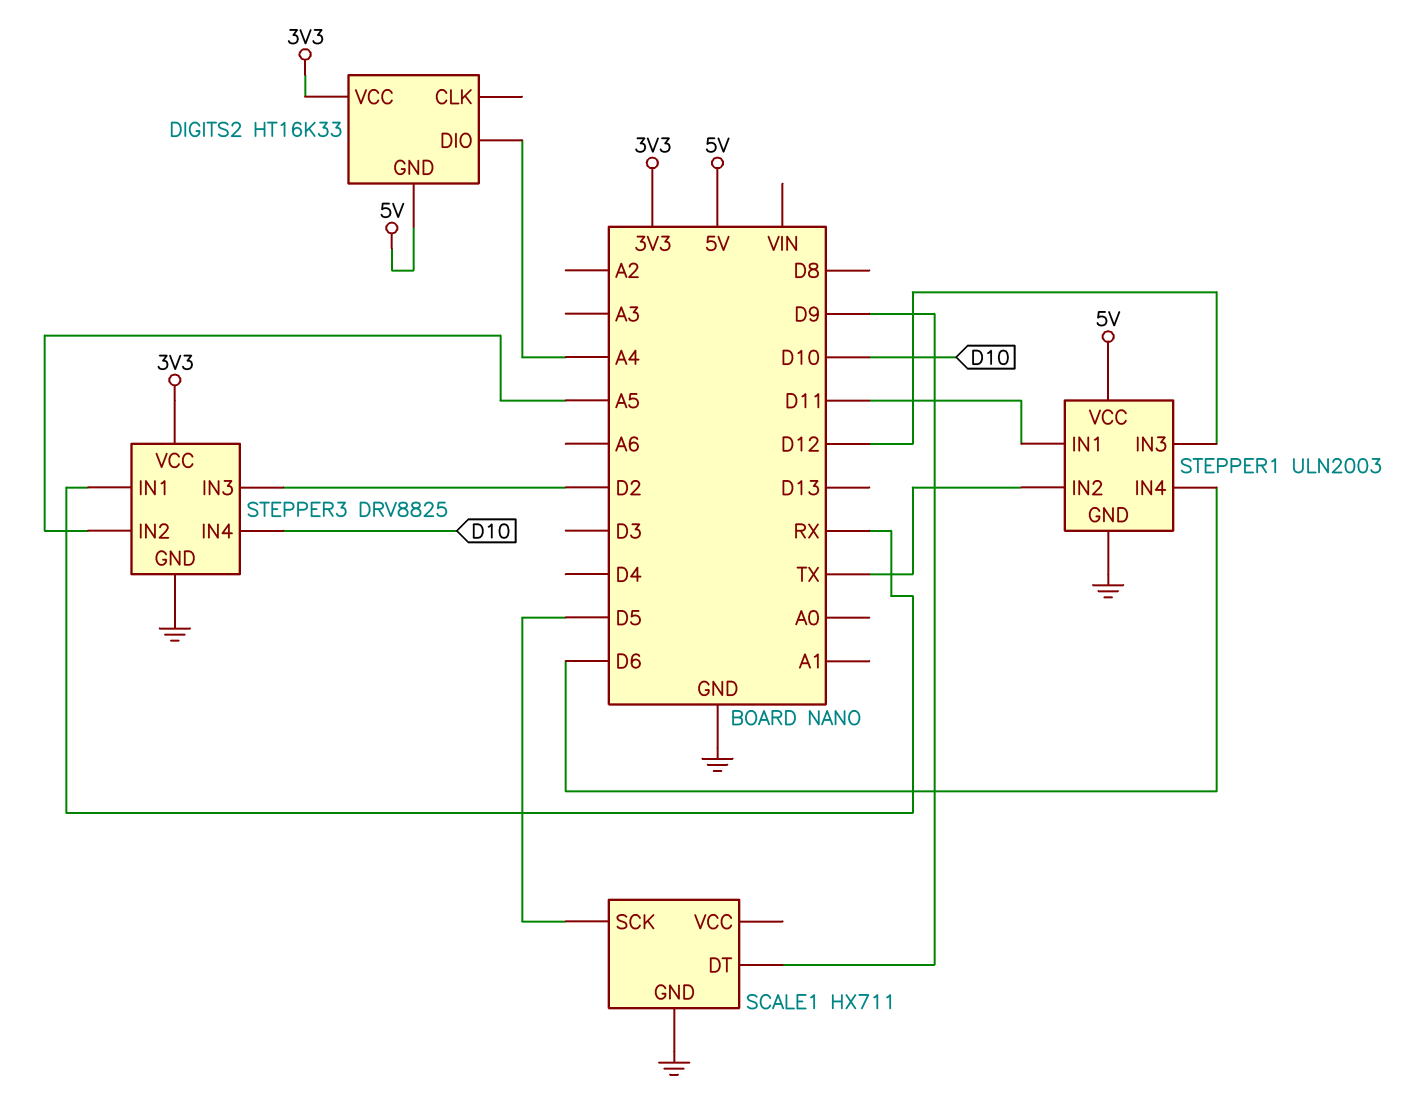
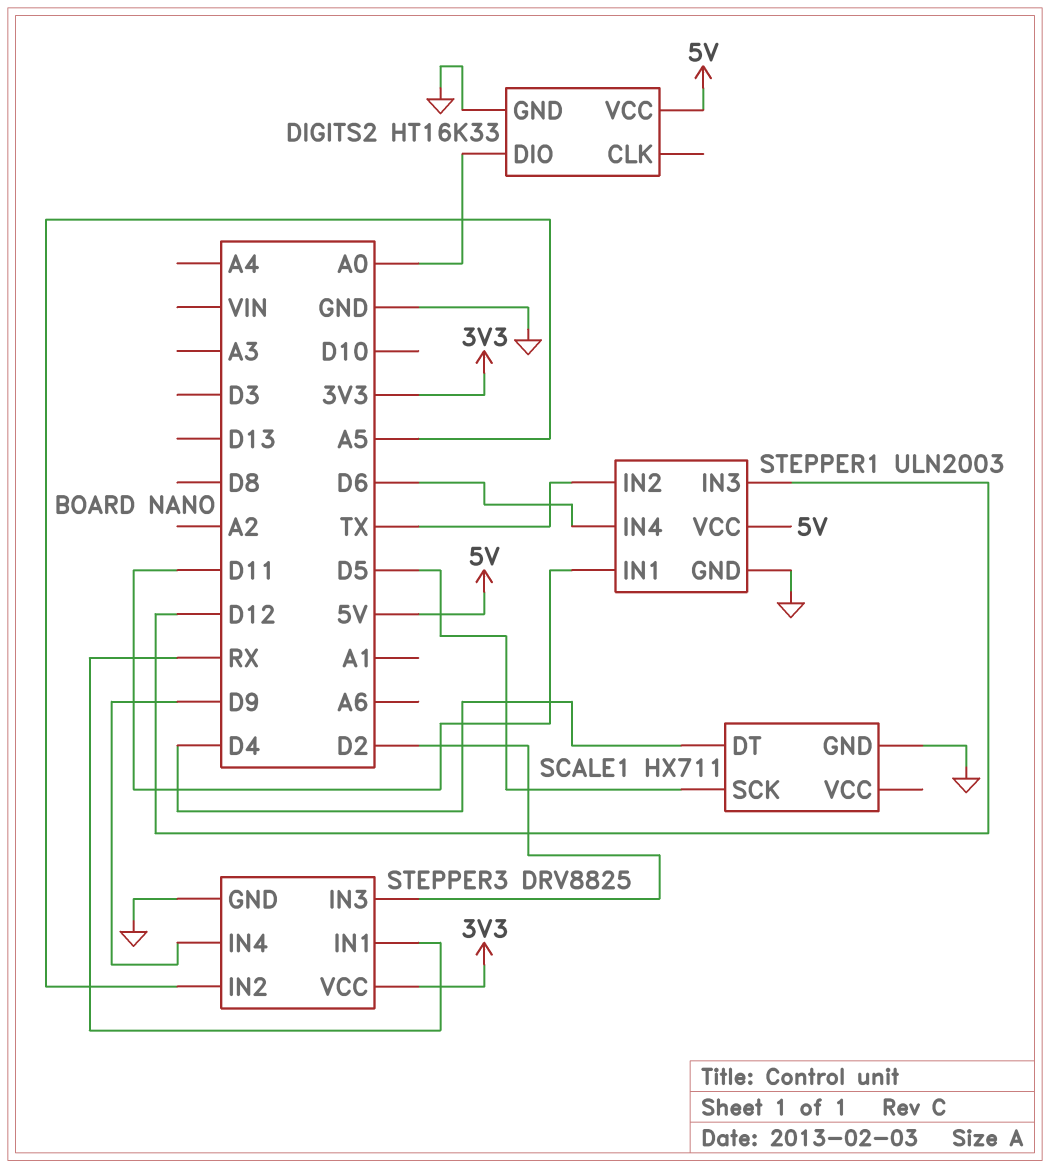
DIGITS2 pin DIO: A4 -> A0
DIGITS2 pin GND: 5V -> GND
DIGITS2 pin VCC: 3V3 -> 5V
SCALE1 pin DT: D9 -> D4
STEPPER3 pin IN4: D10 -> D9

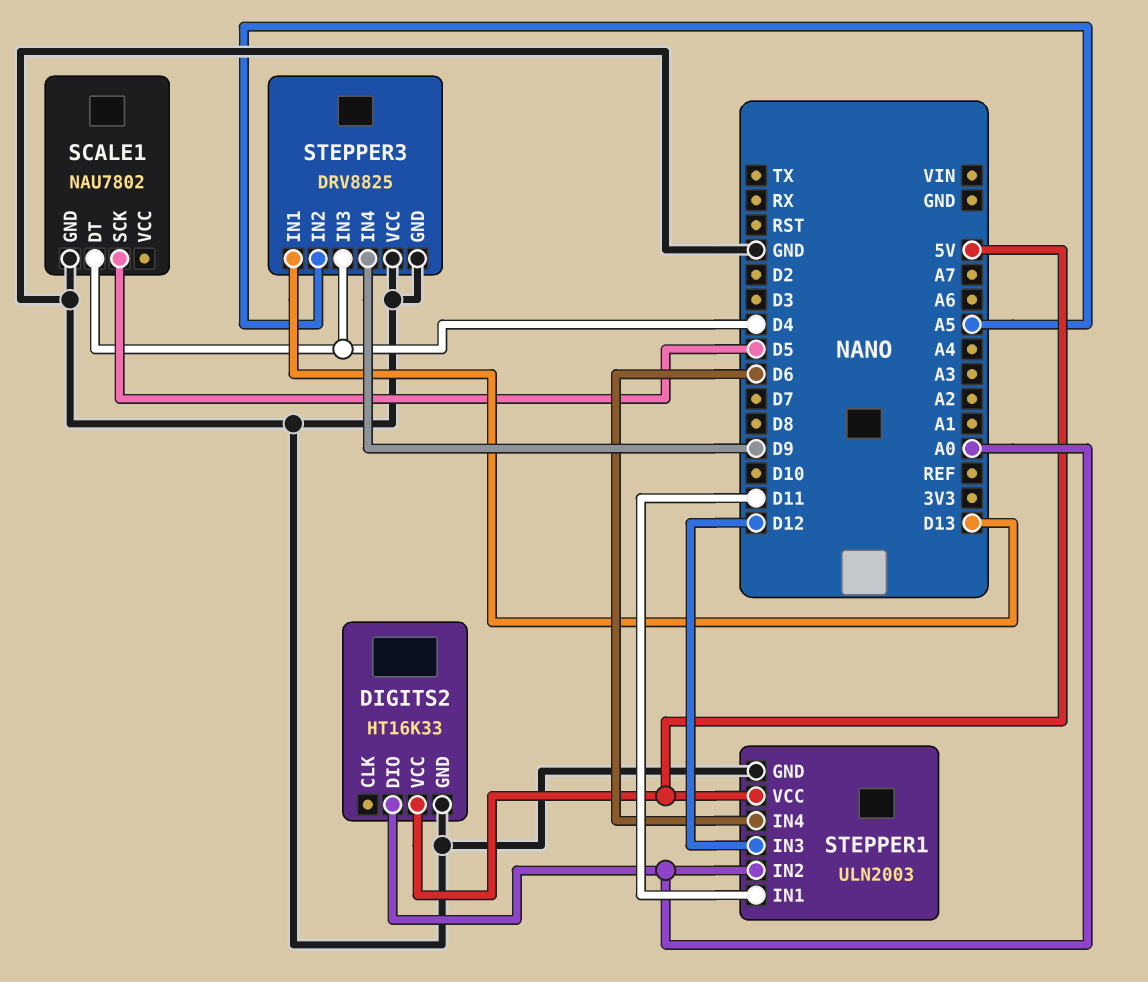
SCALE1: HX711 -> NAU7802
STEPPER1 pin IN2: TX -> A0
STEPPER3 pin IN1: RX -> D13
STEPPER3 pin IN3: D2 -> D4
STEPPER3 pin VCC: 3V3 -> GND

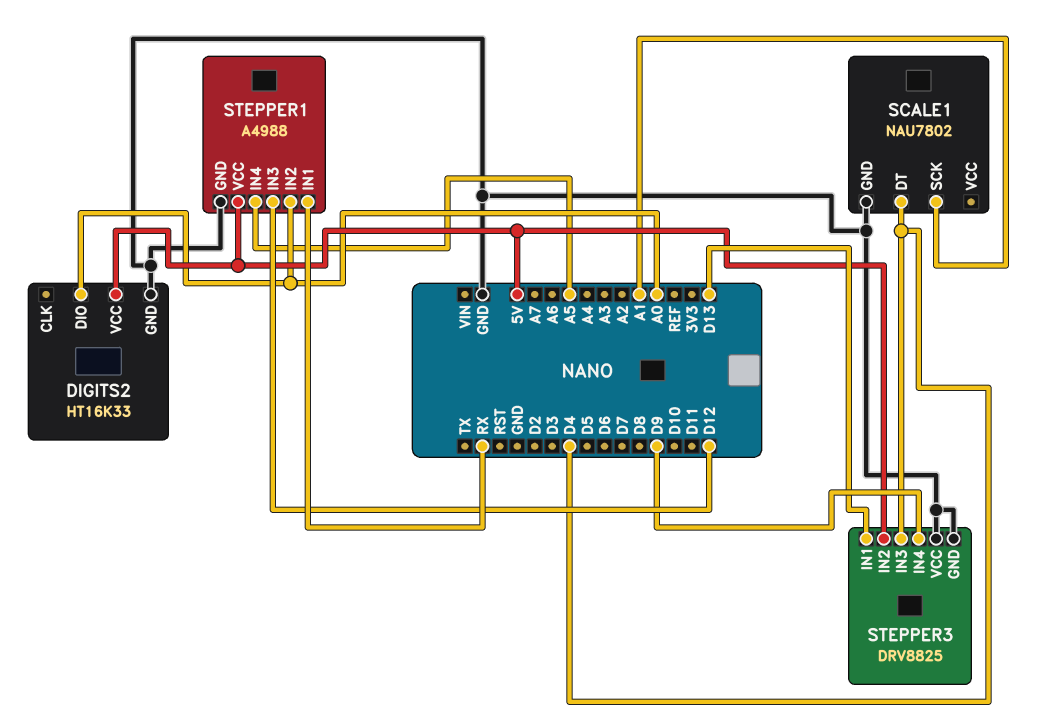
SCALE1 pin SCK: D5 -> A1
STEPPER1: ULN2003 -> A4988
STEPPER1 pin IN1: D11 -> RX
STEPPER1 pin IN4: D6 -> A5
STEPPER3 pin IN2: A5 -> 5V

